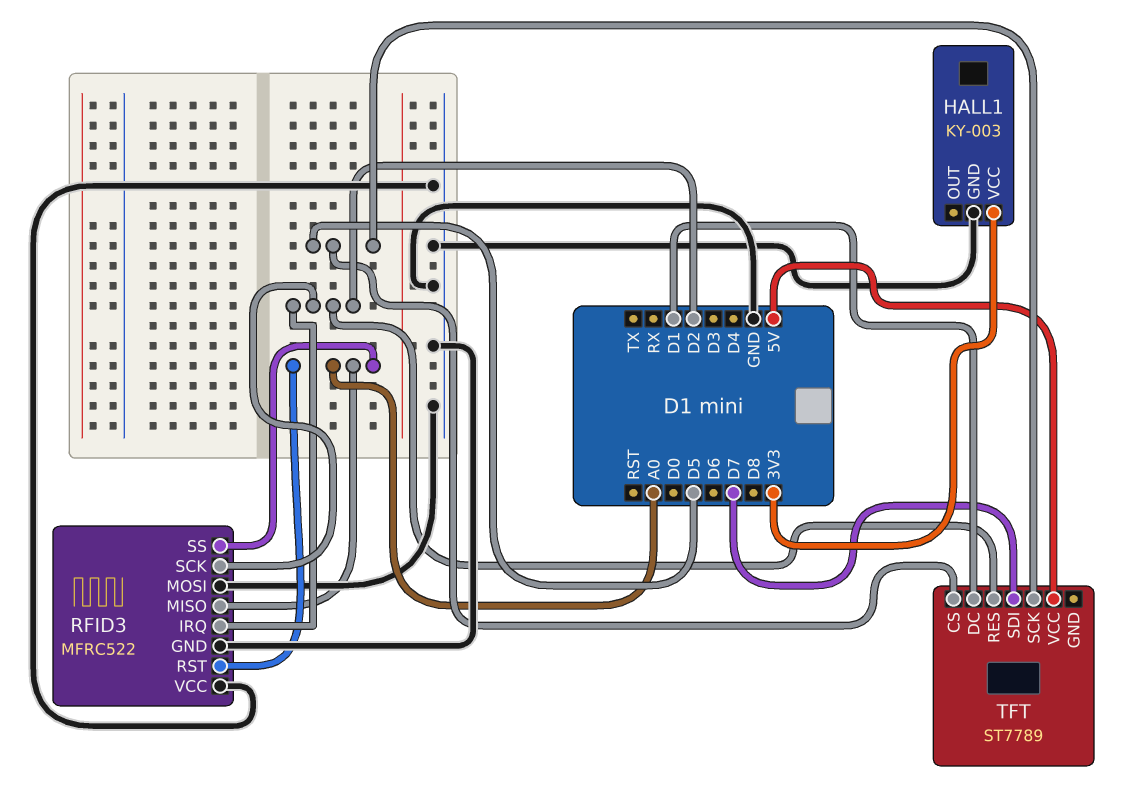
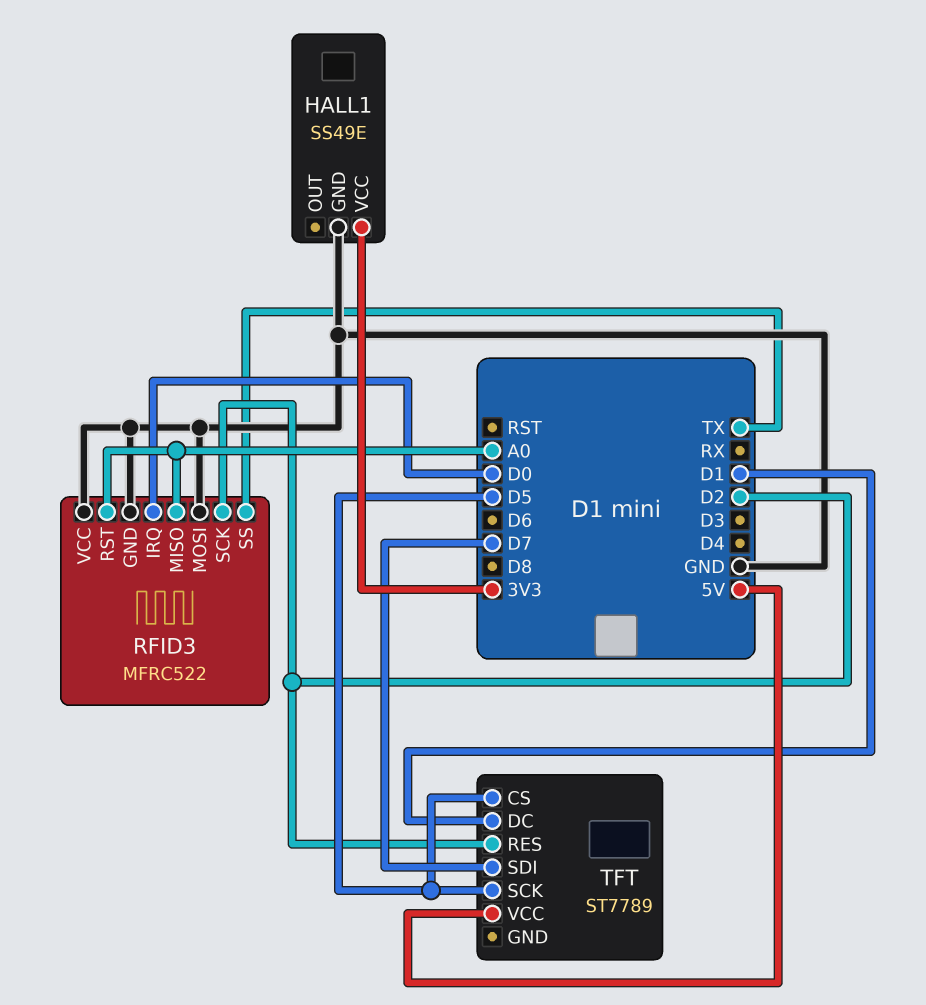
HALL1: KY-003 -> SS49E
RFID3 pin IRQ: D2 -> D0
RFID3 pin SS: A0 -> TX

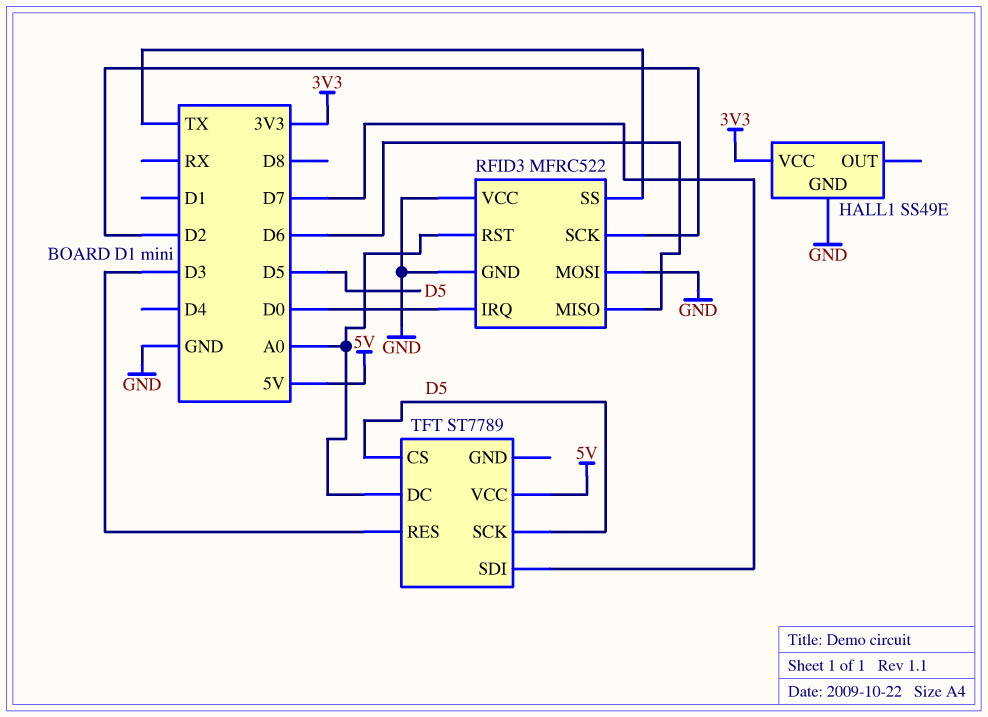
RFID3 pin MISO: A0 -> D6
TFT pin DC: D1 -> A0
TFT pin RES: D2 -> D3

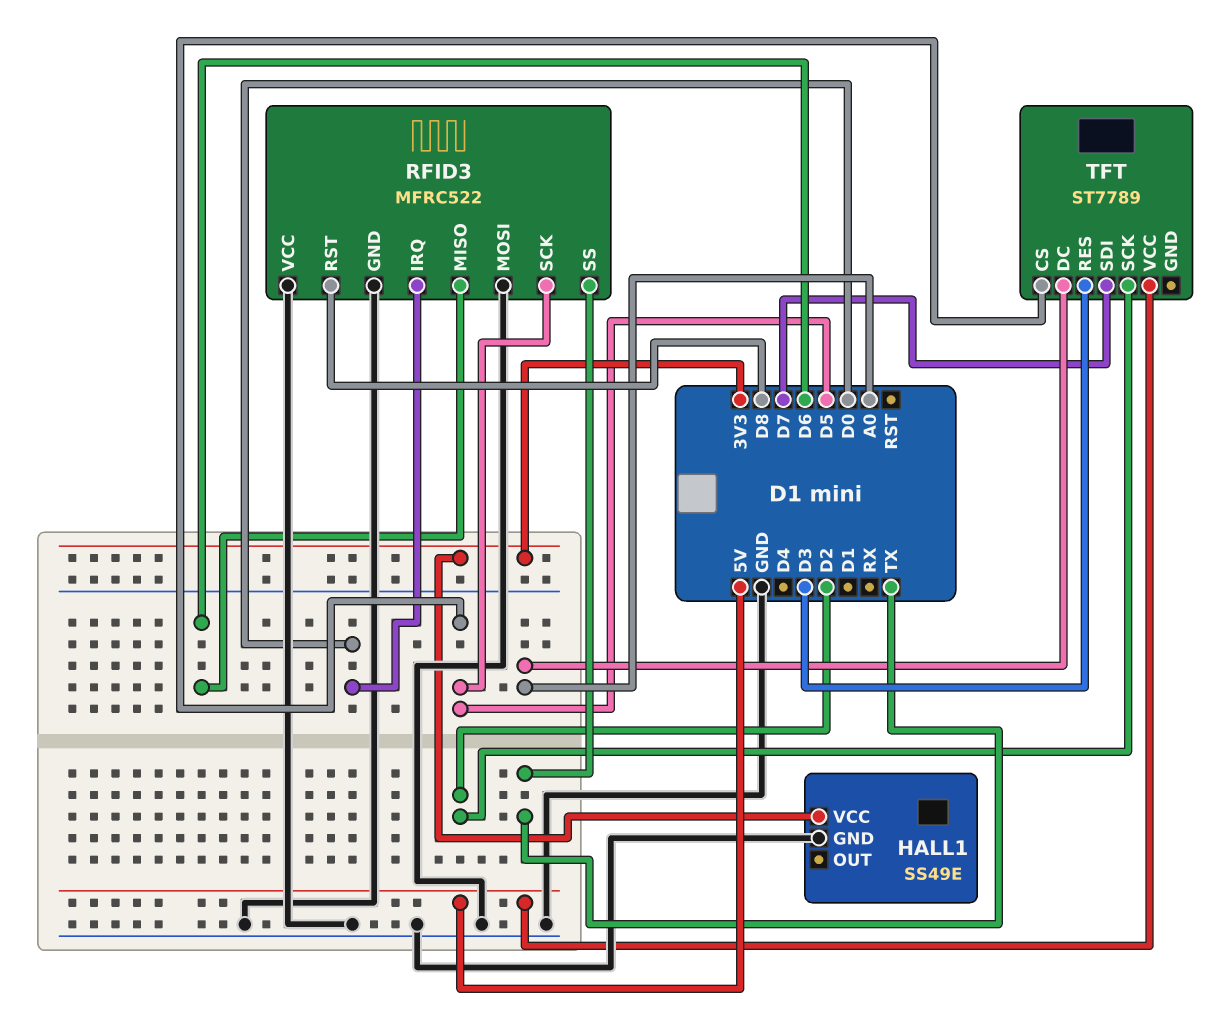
RFID3 pin RST: A0 -> D8
RFID3 pin SCK: D2 -> D5
TFT pin SCK: D5 -> D2

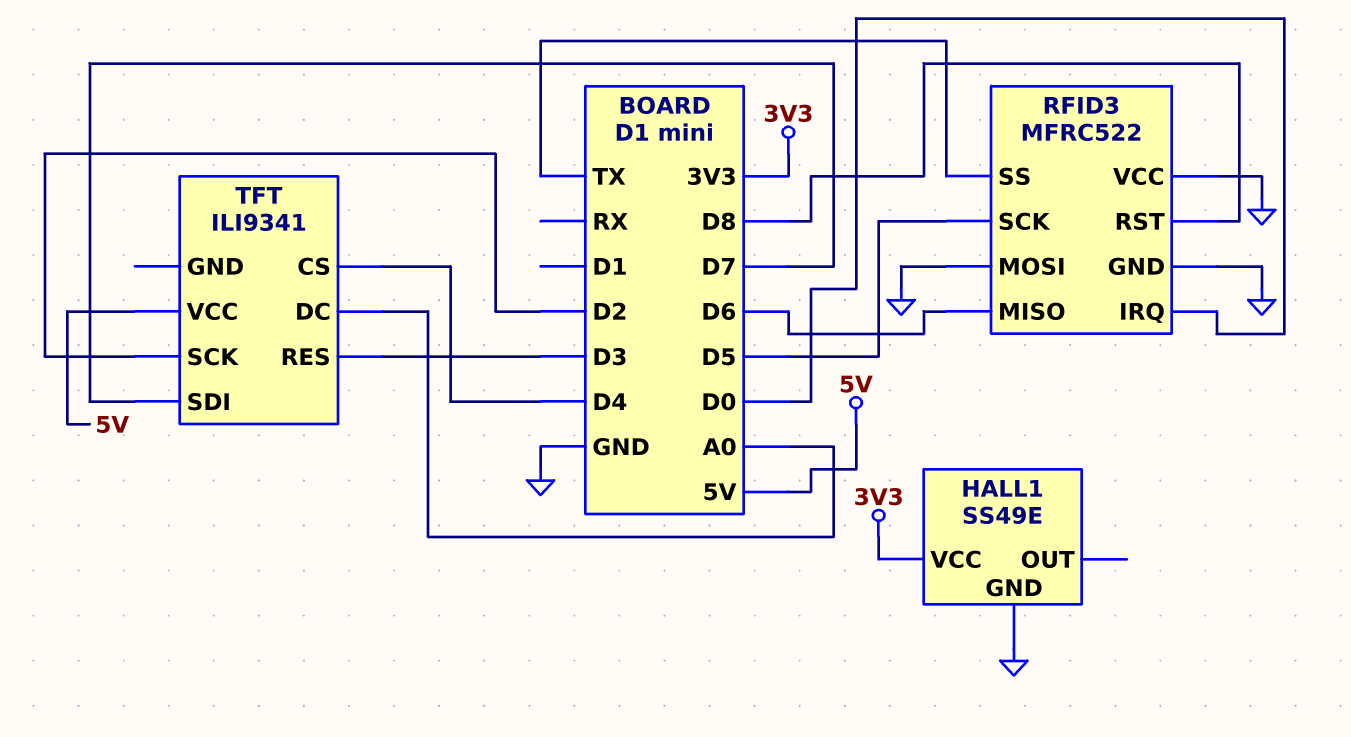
TFT: ST7789 -> ILI9341
TFT pin CS: D5 -> D4

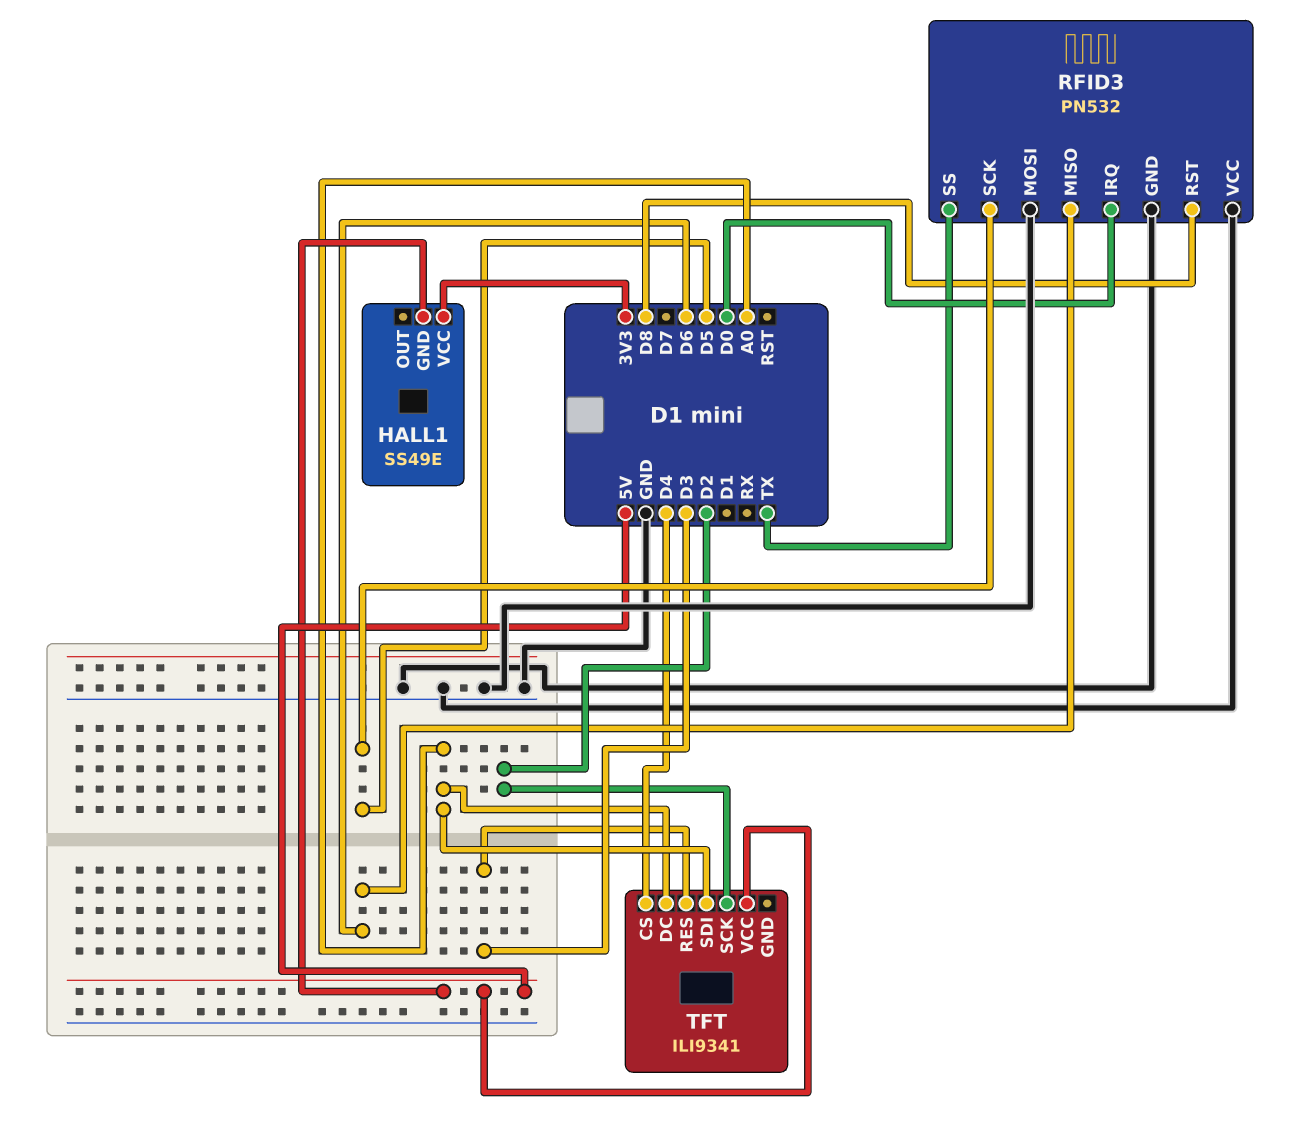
HALL1 pin GND: GND -> 5V
RFID3: MFRC522 -> PN532
TFT pin SDI: D7 -> A0

